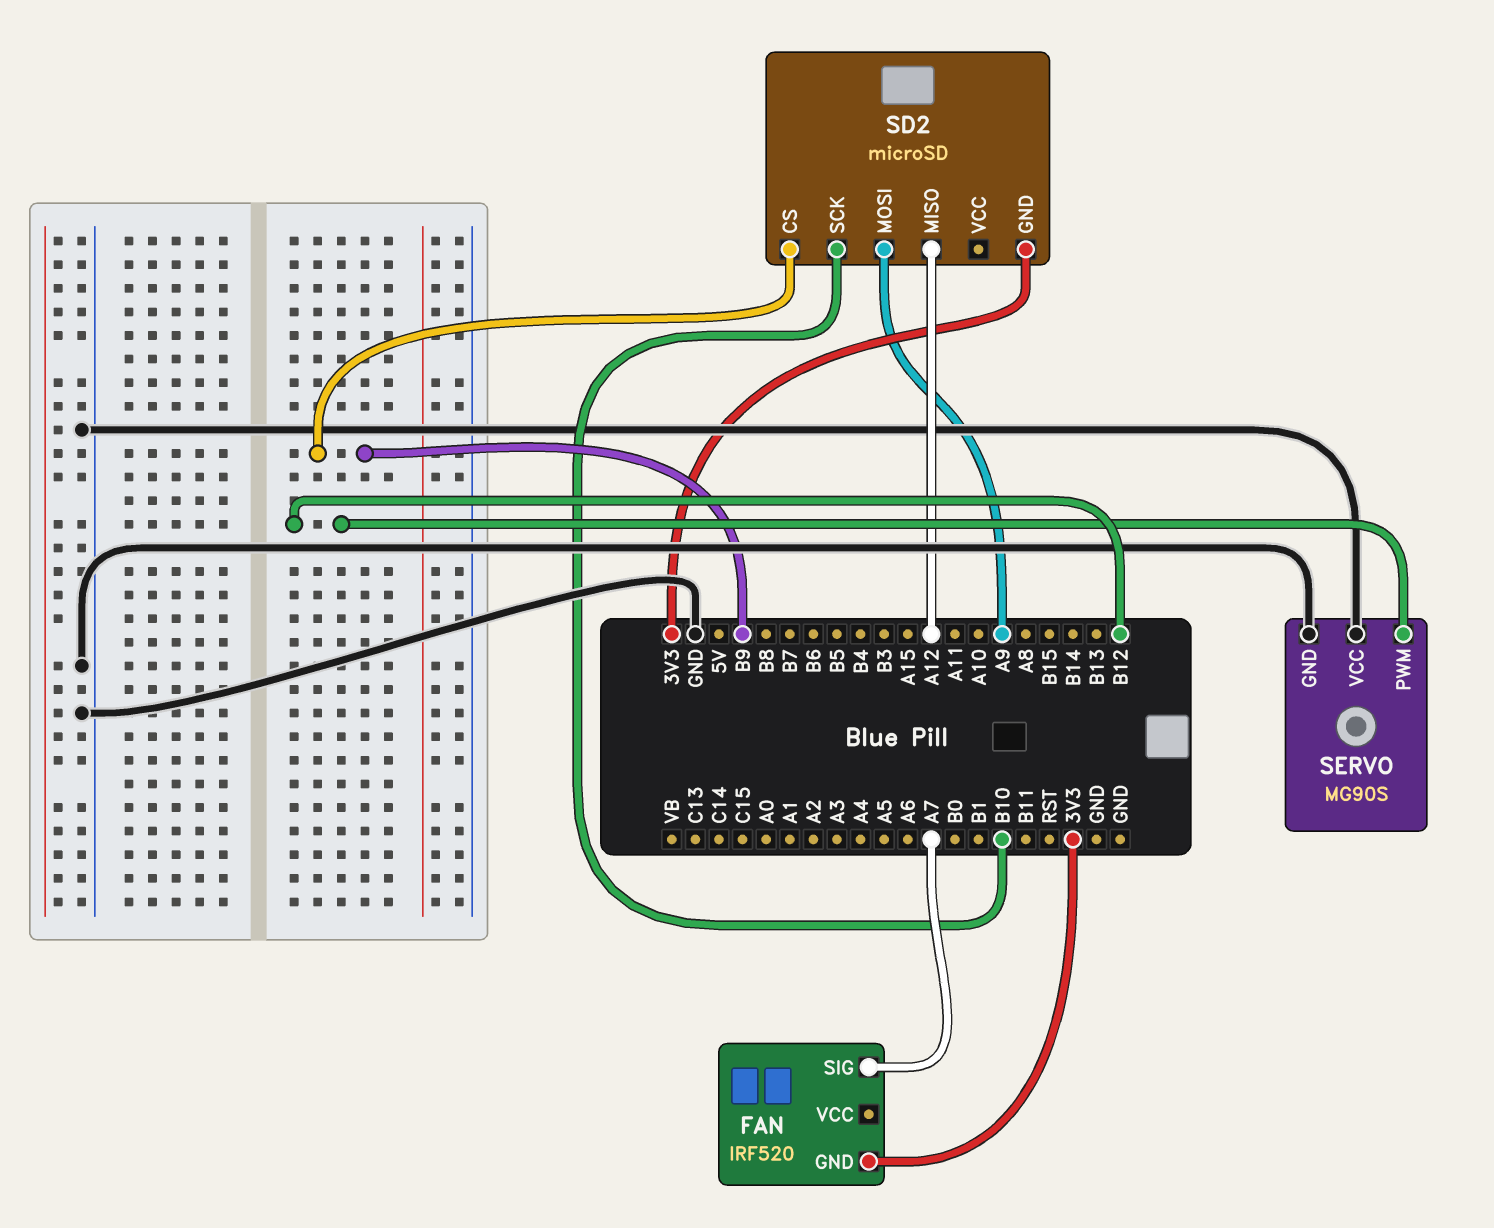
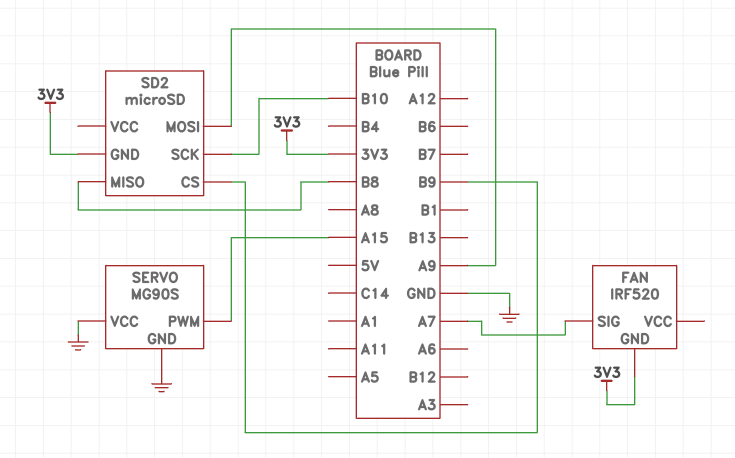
SD2 pin MISO: A12 -> B8
SERVO pin PWM: B12 -> A15

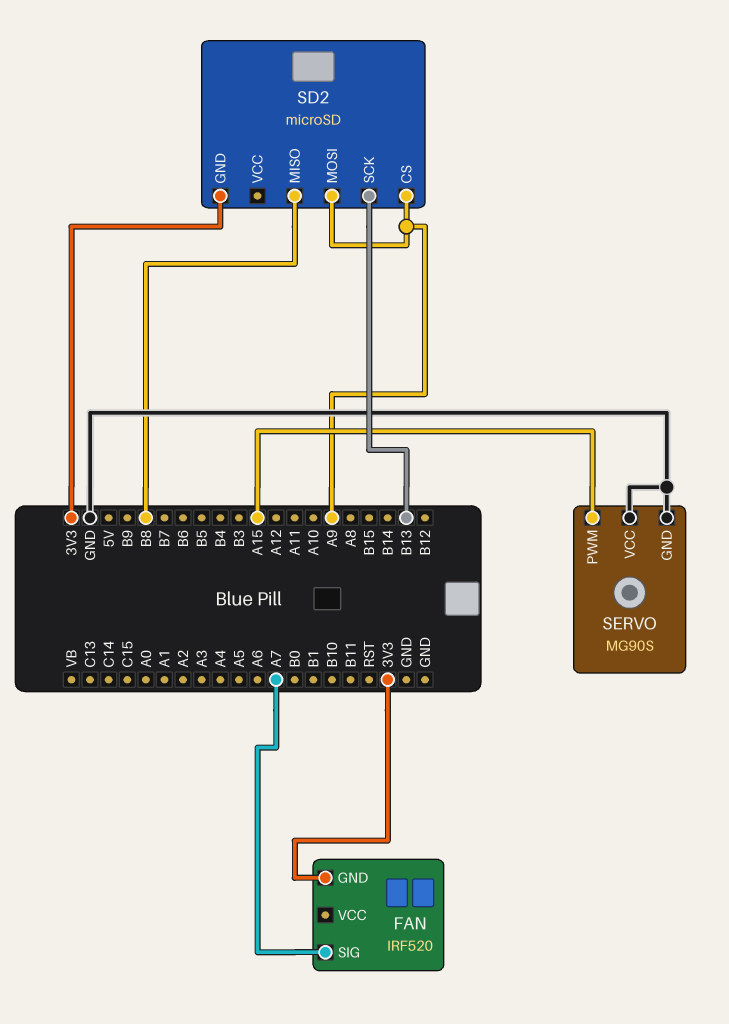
SD2 pin CS: B9 -> A9
SD2 pin SCK: B10 -> B13

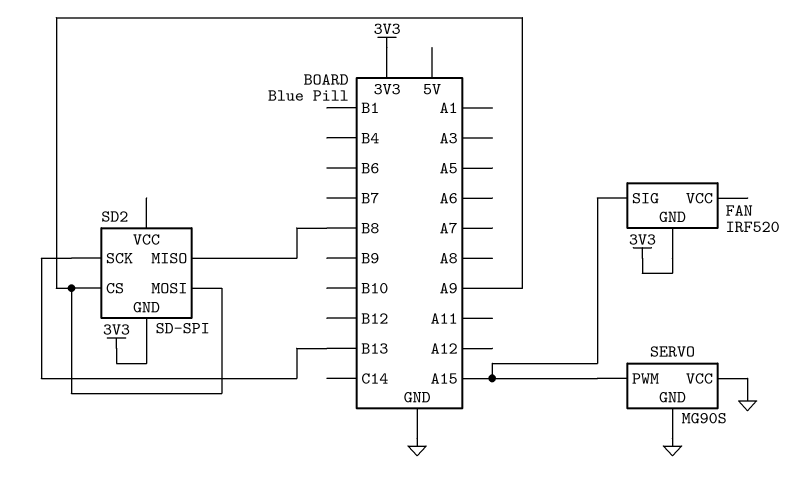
FAN pin SIG: A7 -> A15
SD2: microSD -> SD-SPI

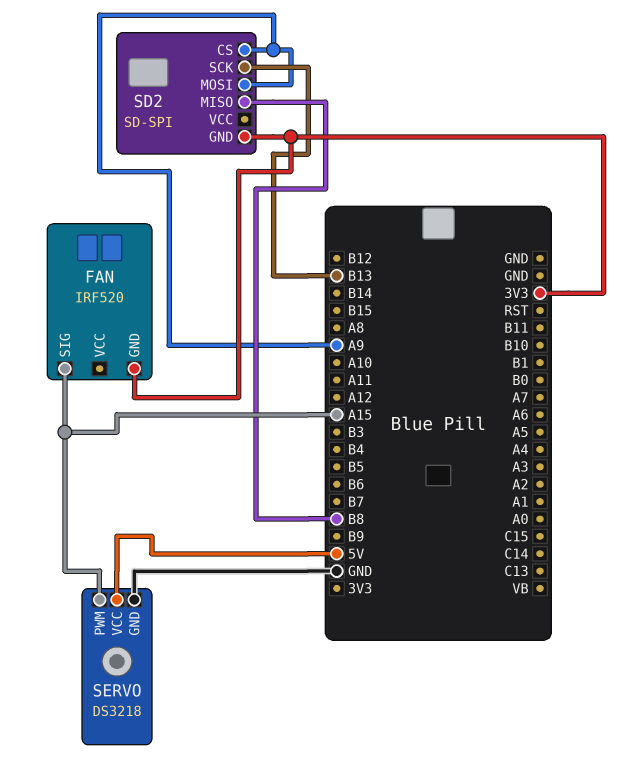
SERVO: MG90S -> DS3218
SERVO pin VCC: GND -> 5V

